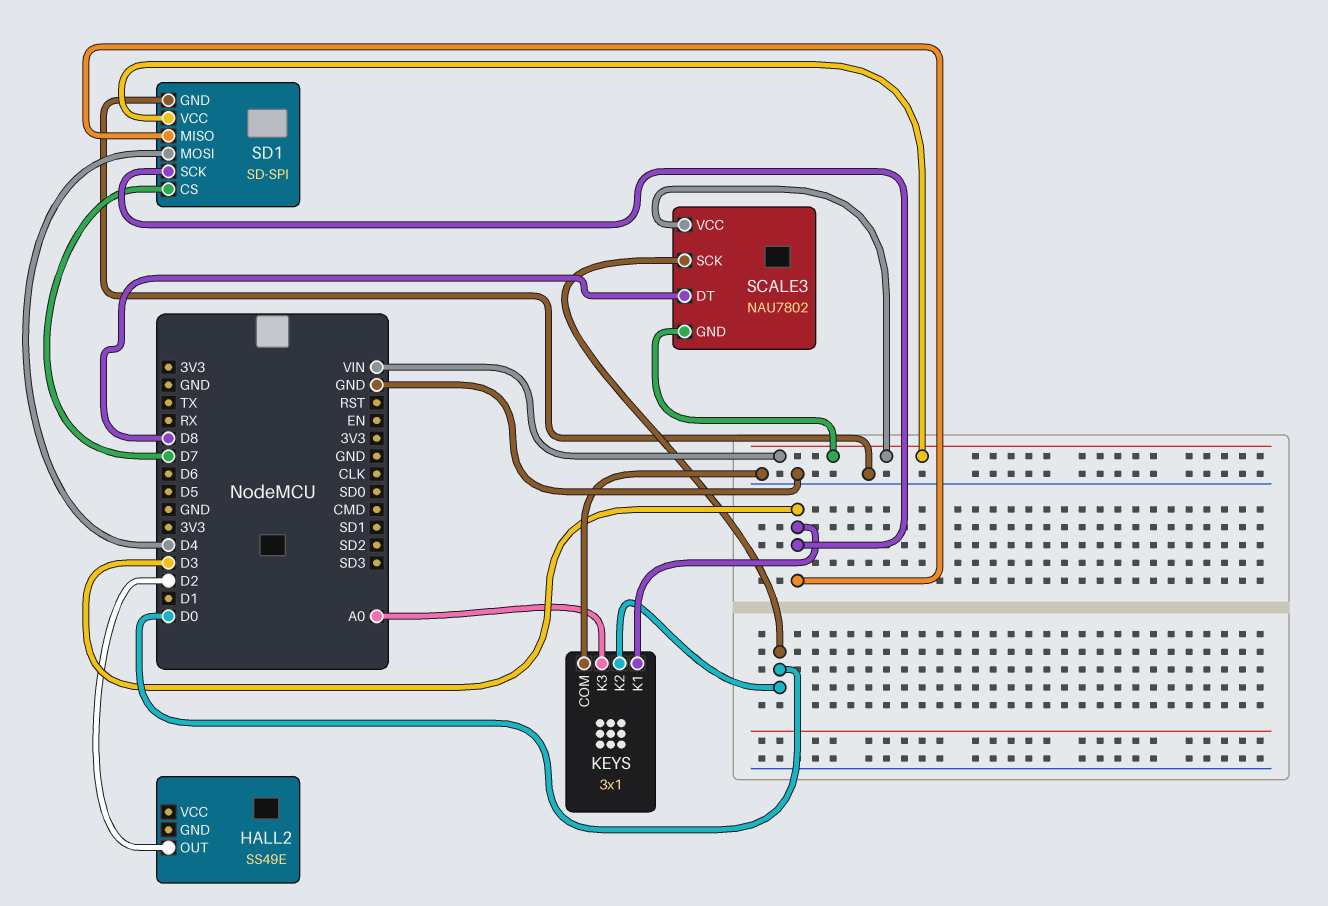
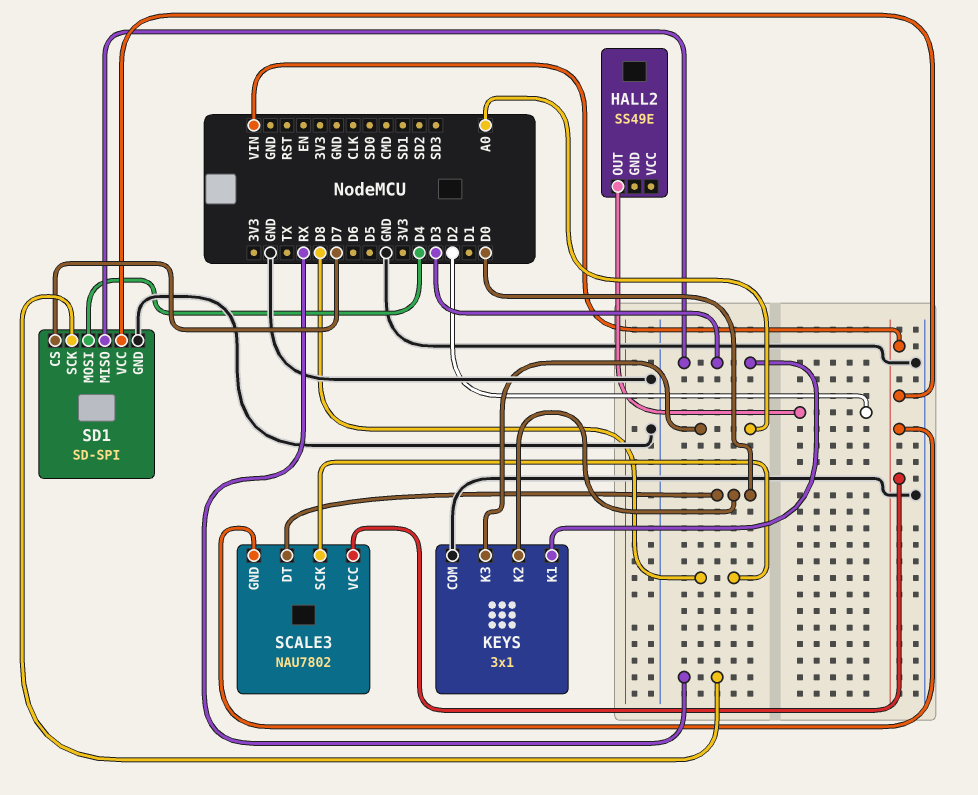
SCALE3 pin DT: D8 -> D0
SCALE3 pin SCK: D0 -> D8
SD1 pin SCK: D3 -> RX

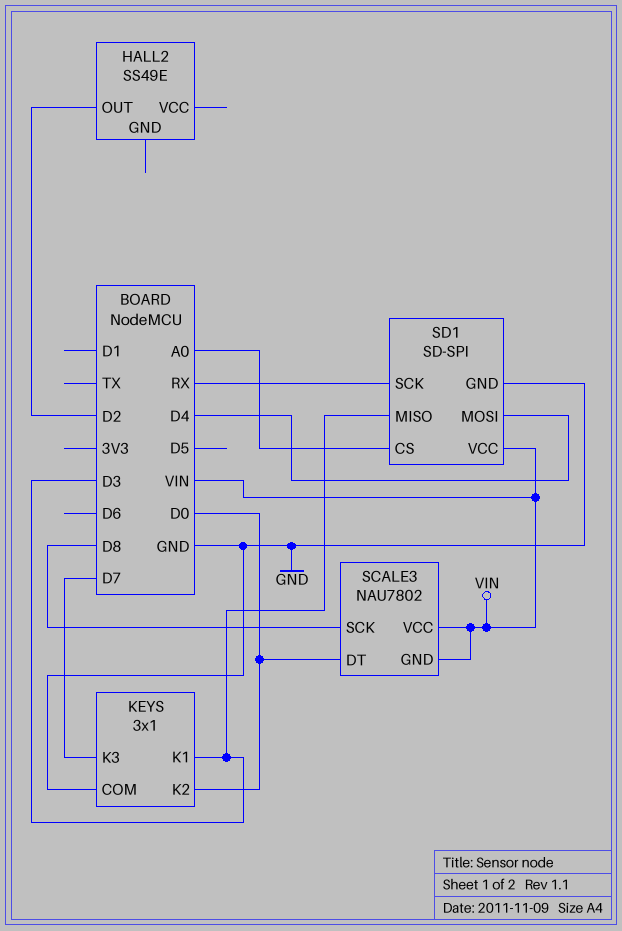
KEYS pin K3: A0 -> D7
SD1 pin CS: D7 -> A0

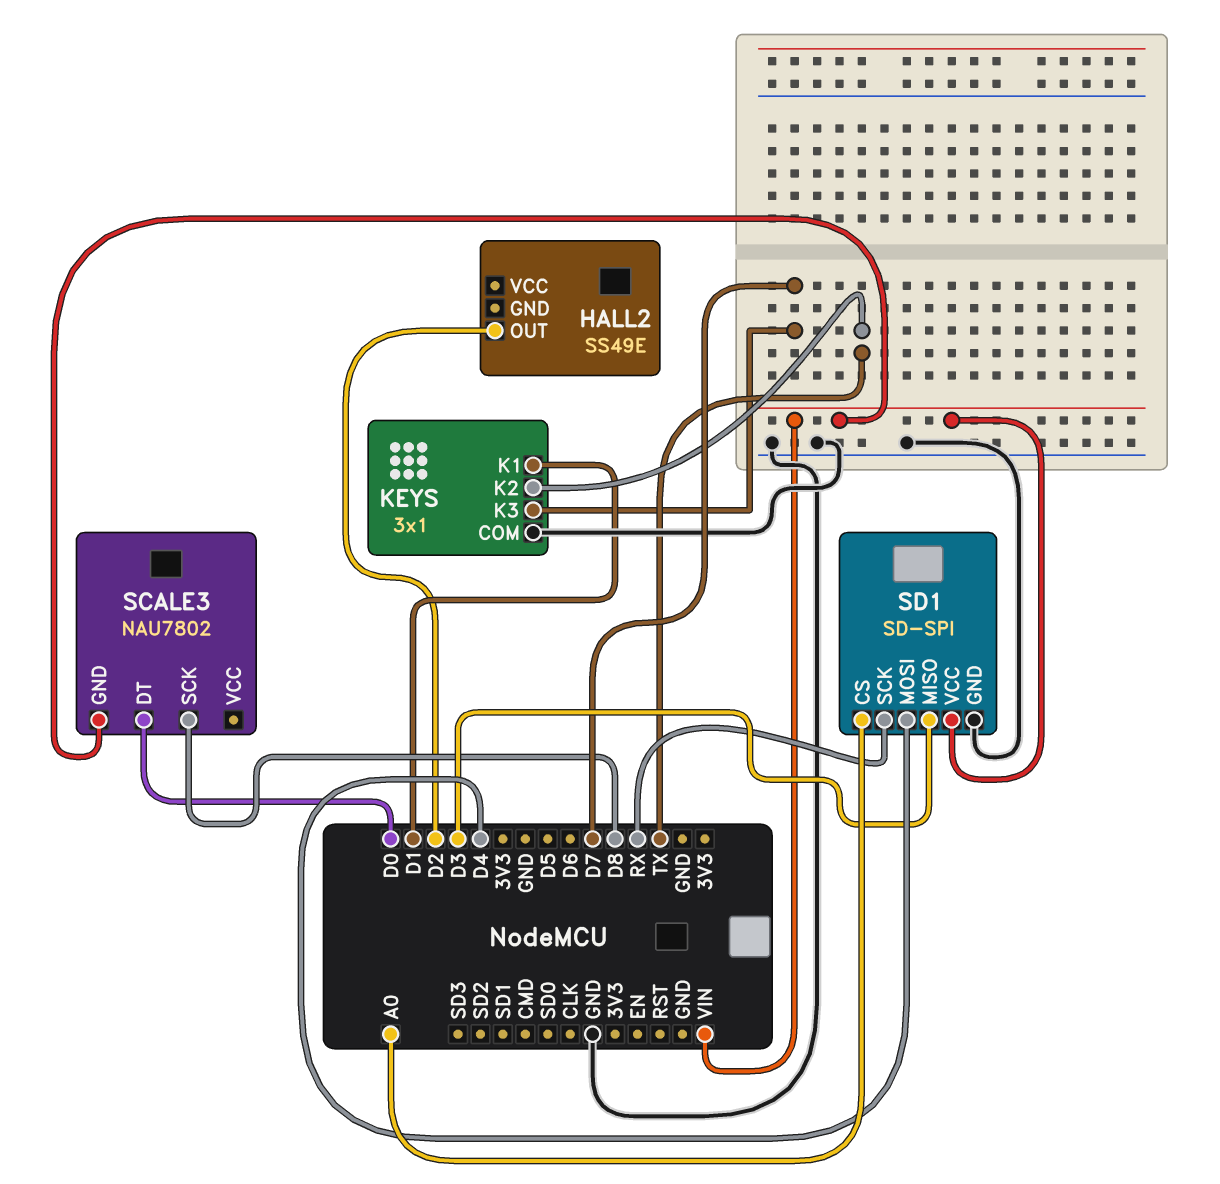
KEYS pin K1: D3 -> D1
KEYS pin K2: D0 -> TX
SCALE3 pin VCC: VIN -> none

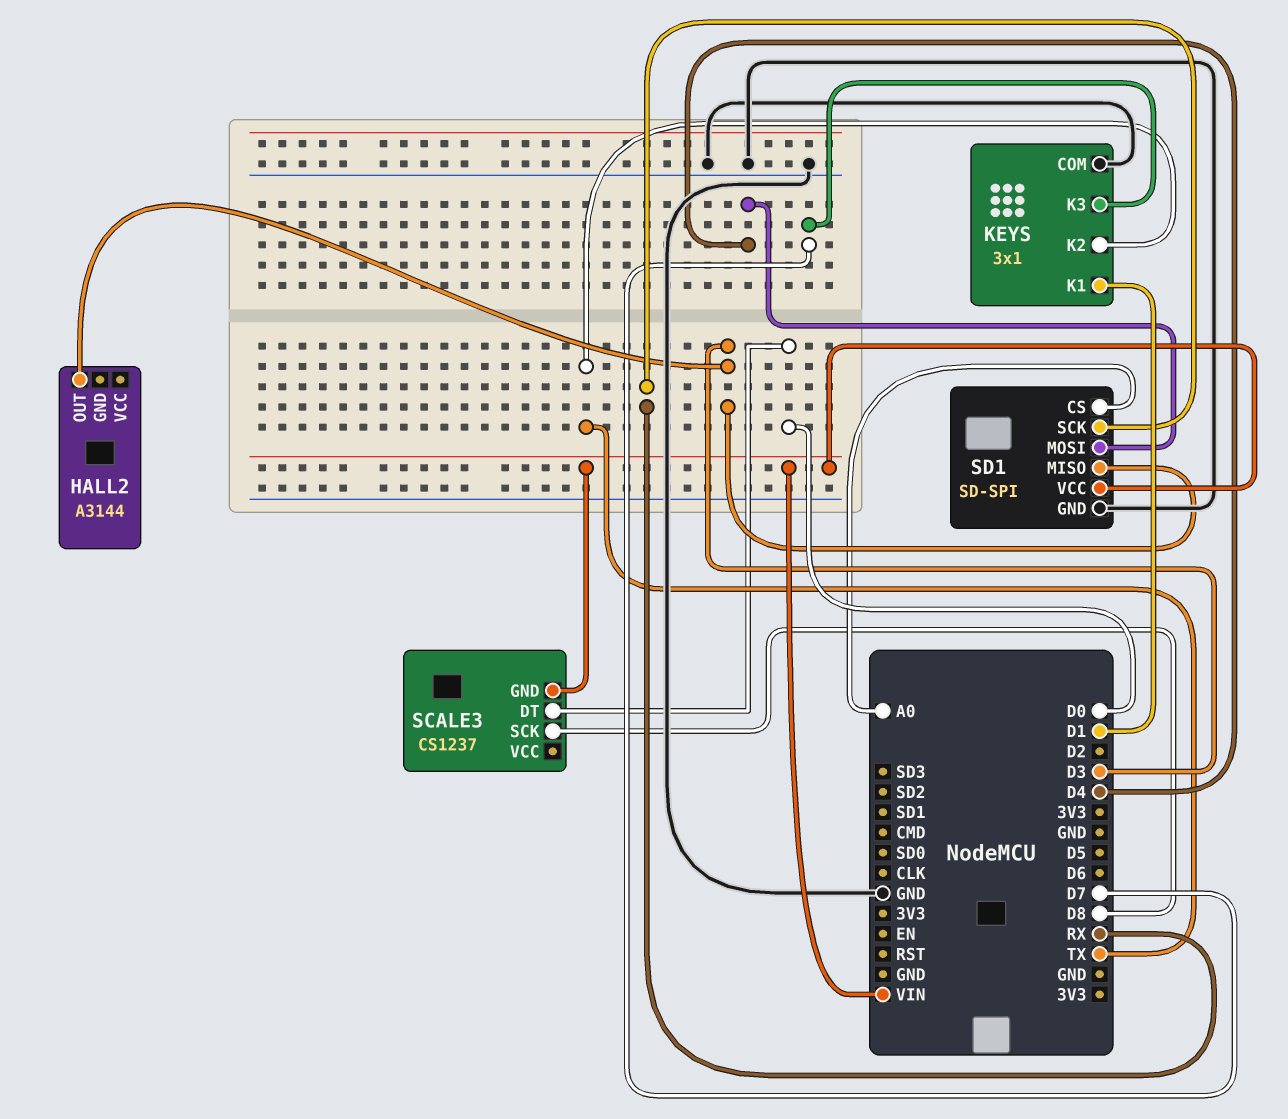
HALL2: SS49E -> A3144
HALL2 pin OUT: D2 -> D3
SCALE3: NAU7802 -> CS1237

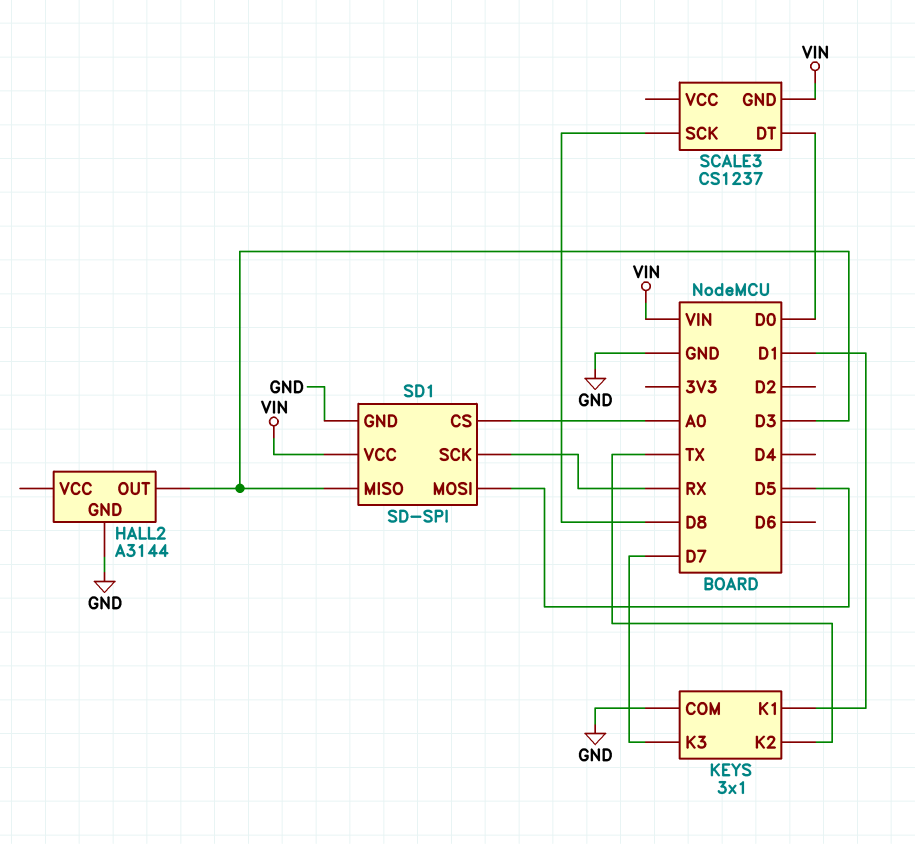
HALL2 pin GND: none -> GND
SD1 pin MOSI: D4 -> D5

